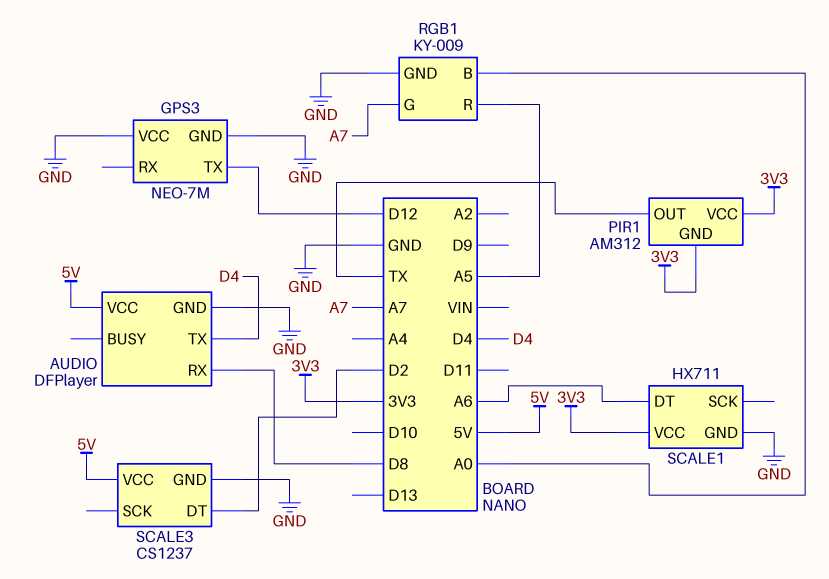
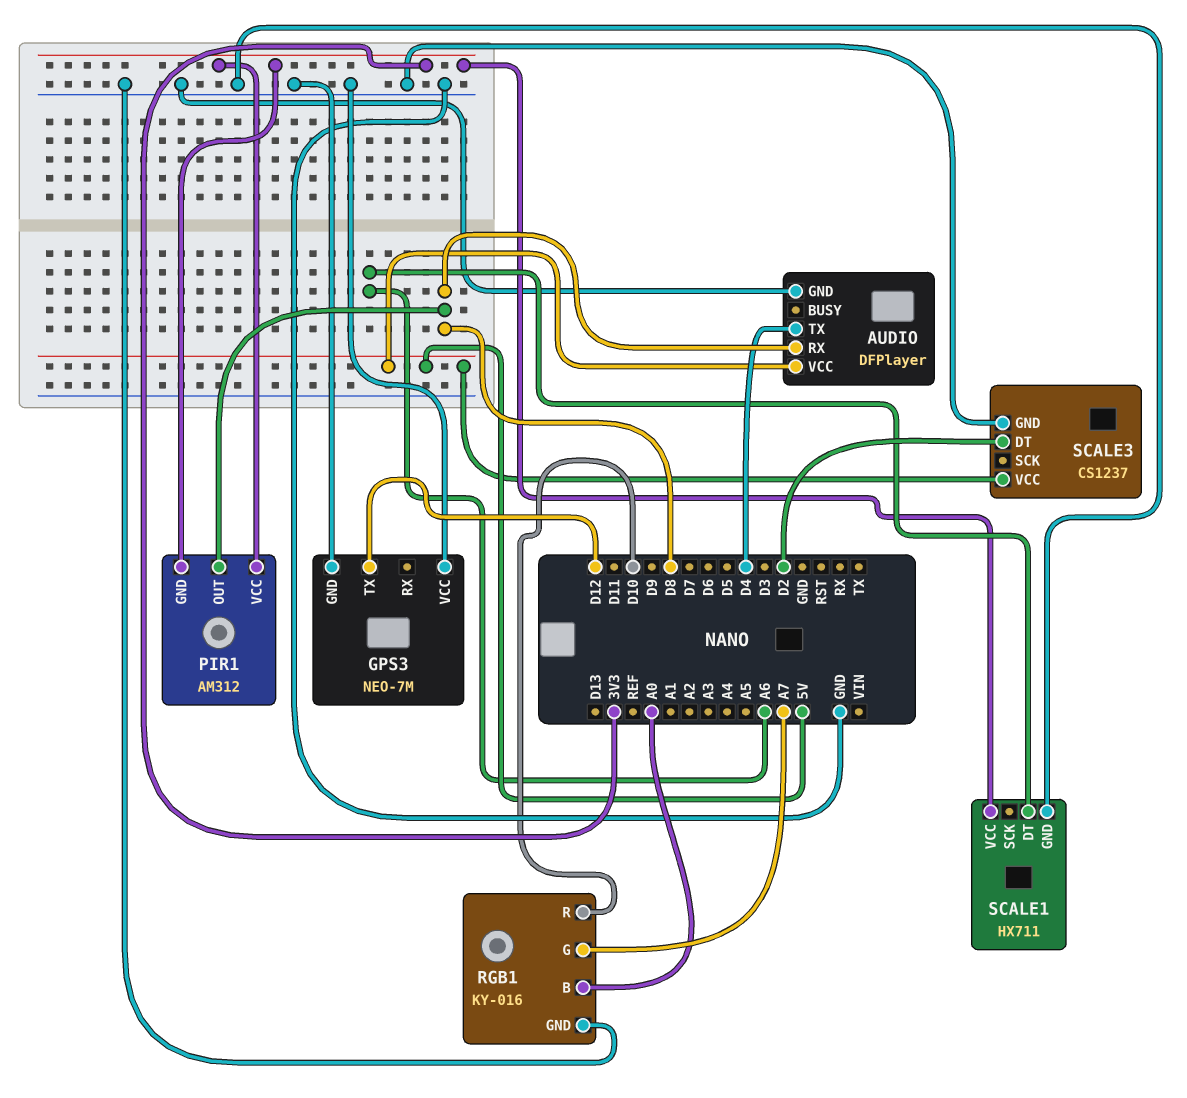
PIR1 pin OUT: TX -> D8
RGB1: KY-009 -> KY-016
RGB1 pin R: A5 -> D10

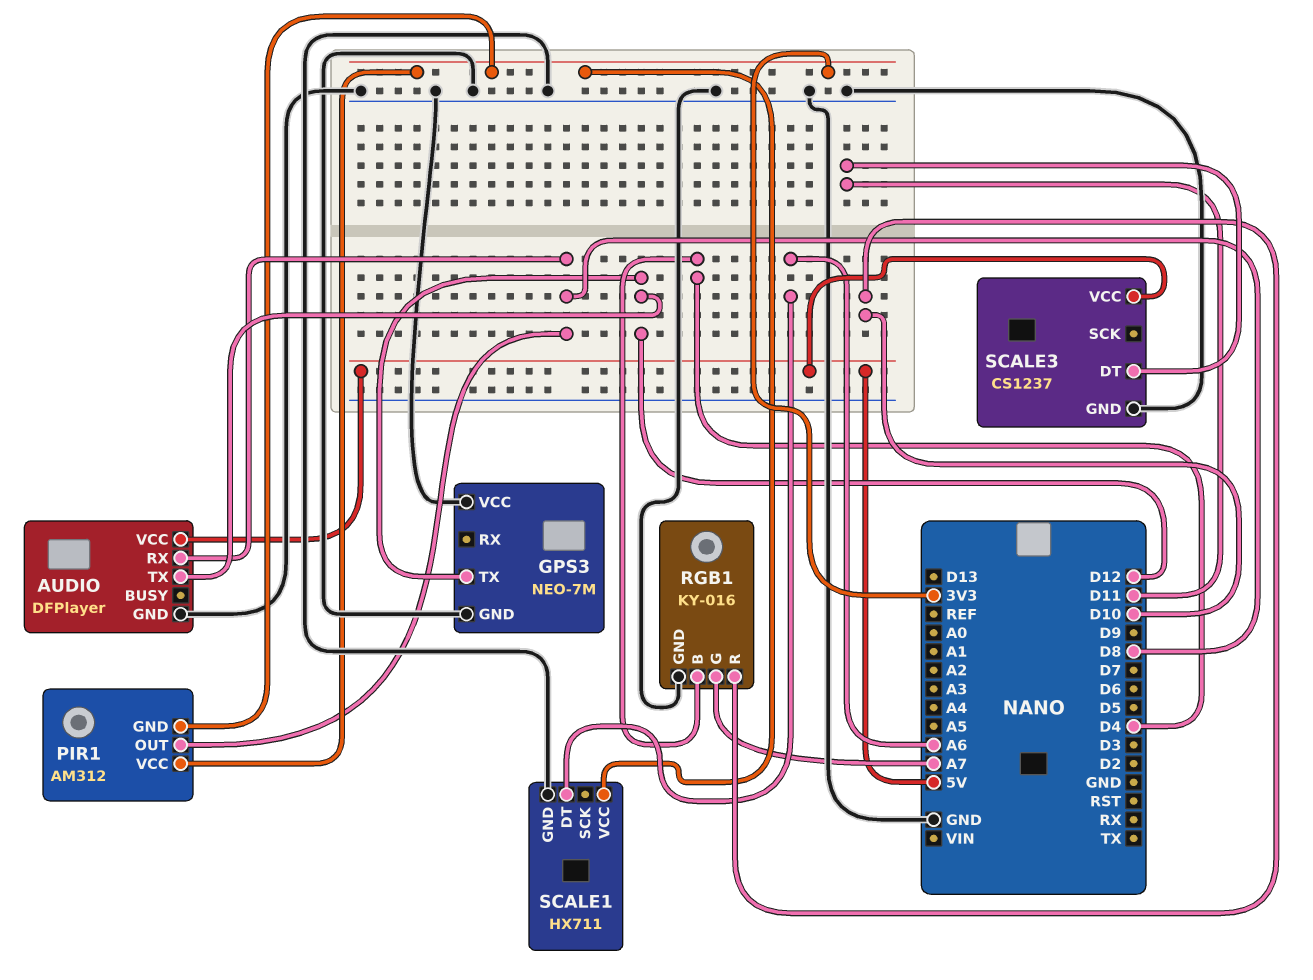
AUDIO pin TX: D4 -> D12
RGB1 pin B: A0 -> D4
SCALE3 pin DT: D2 -> D11

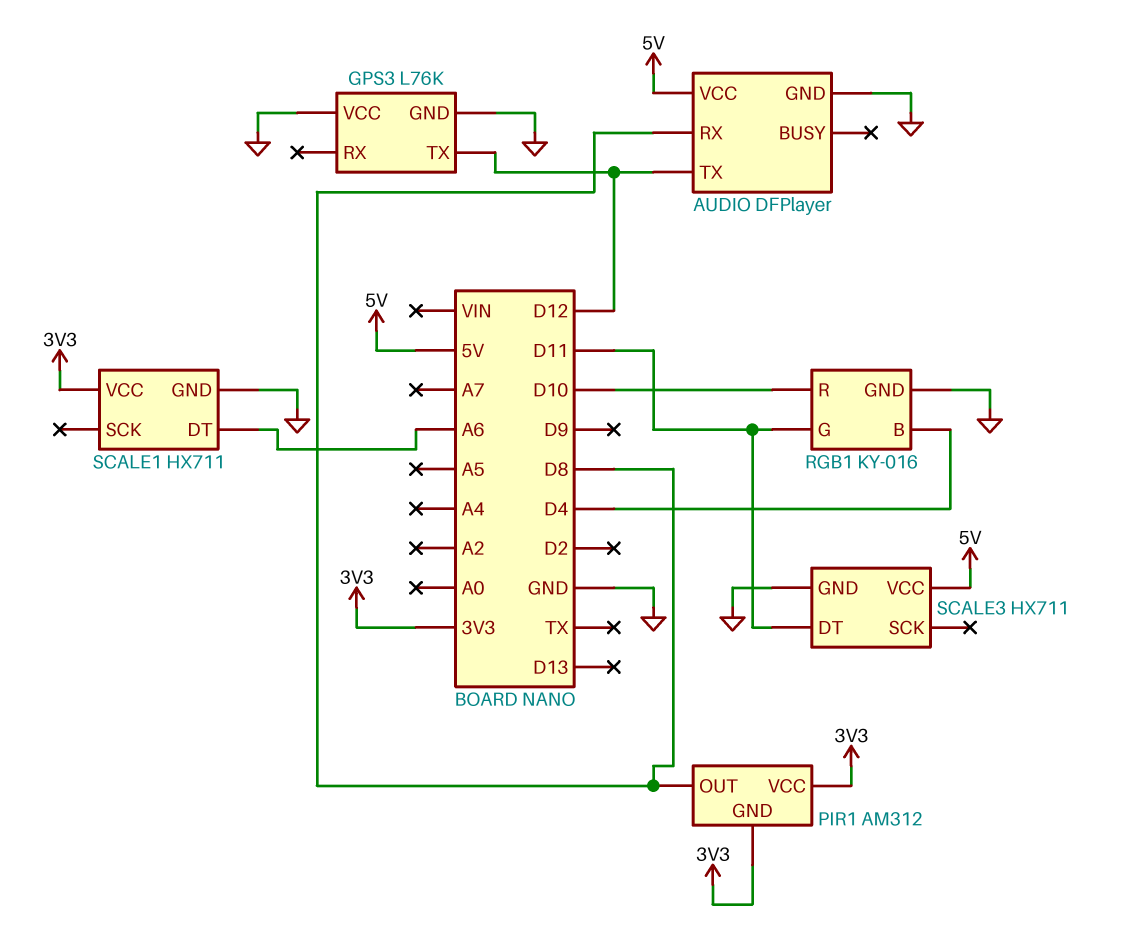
GPS3: NEO-7M -> L76K
RGB1 pin G: A7 -> D11
SCALE3: CS1237 -> HX711

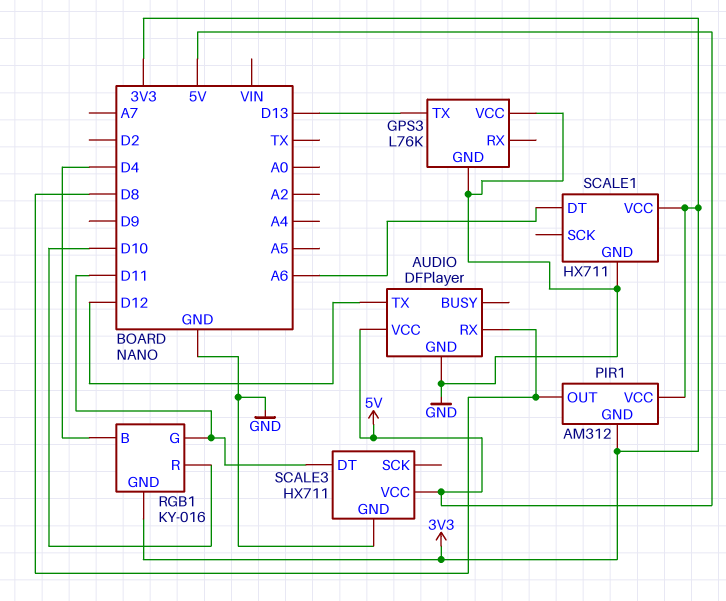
GPS3 pin TX: D12 -> D13
RGB1 pin GND: GND -> 3V3

